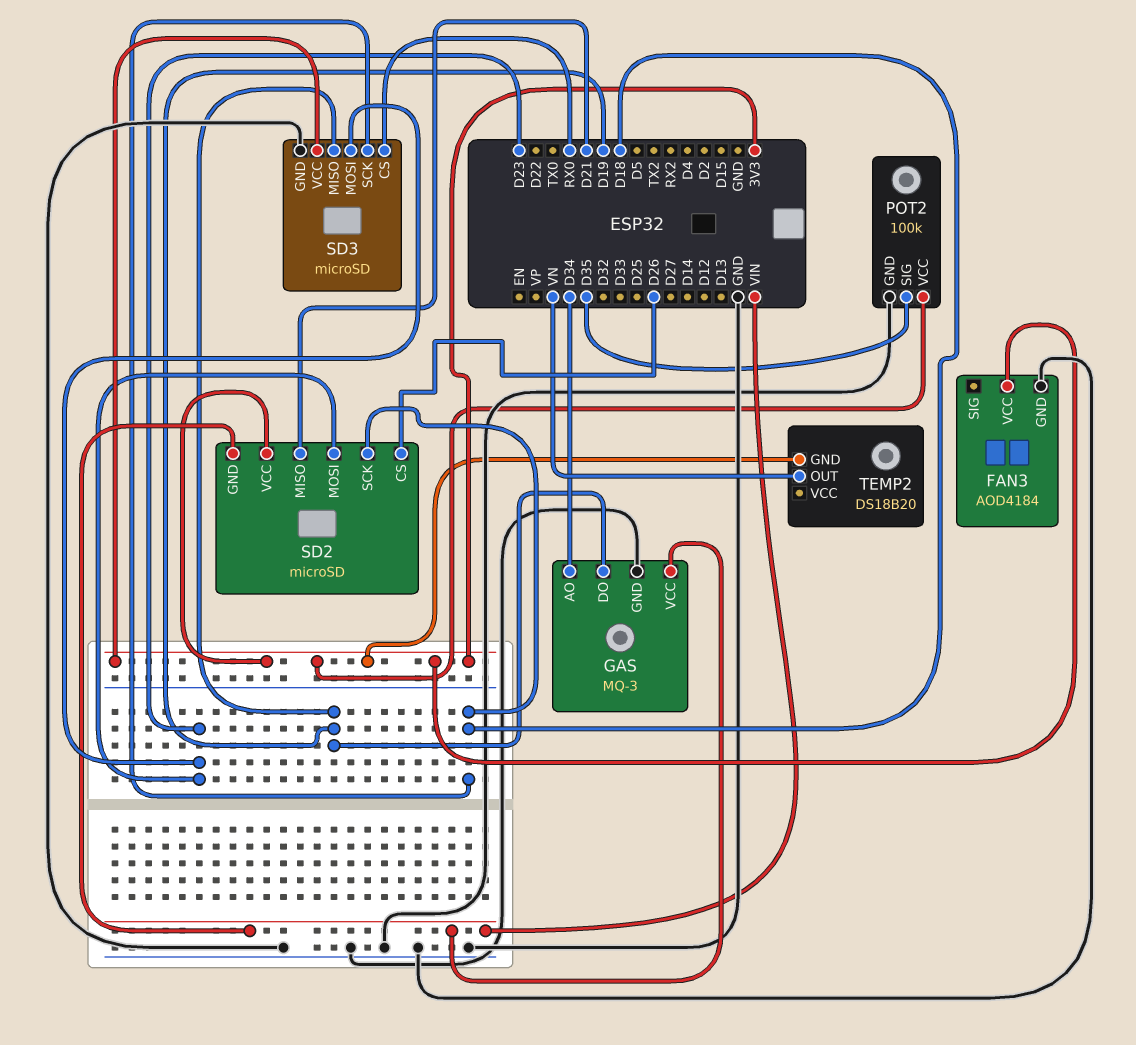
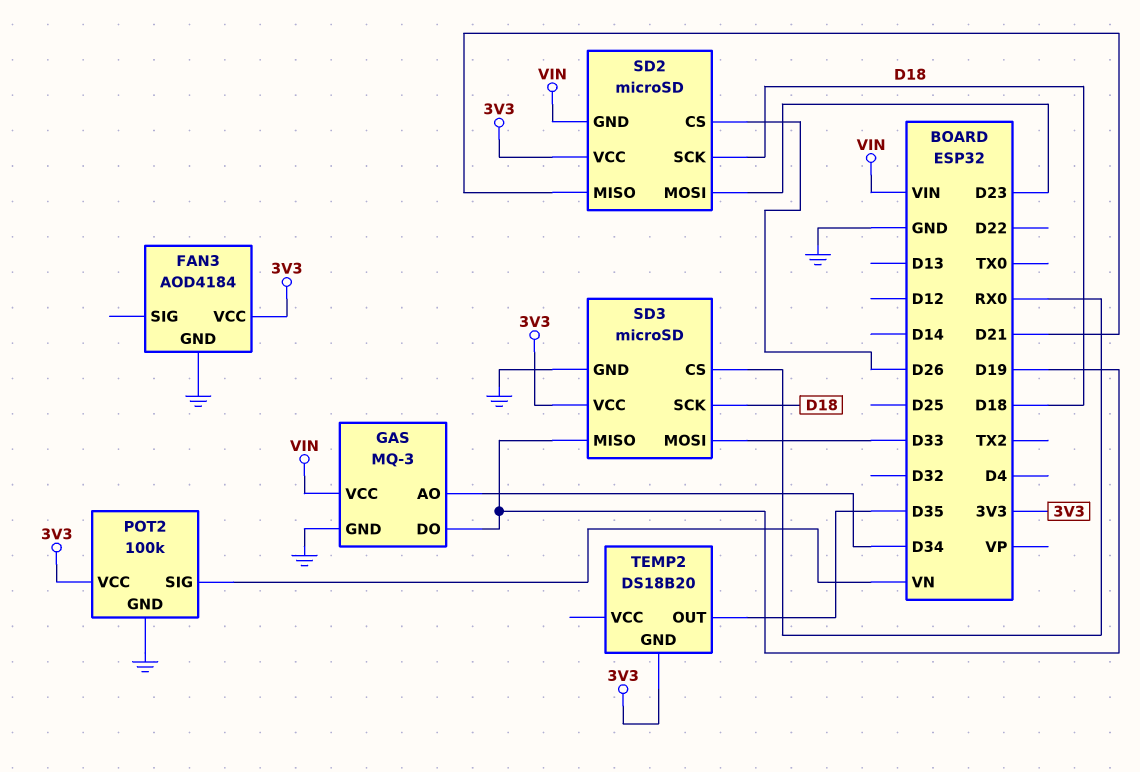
POT2 pin SIG: D35 -> VN
SD3 pin MOSI: D23 -> D33
TEMP2 pin OUT: VN -> D35

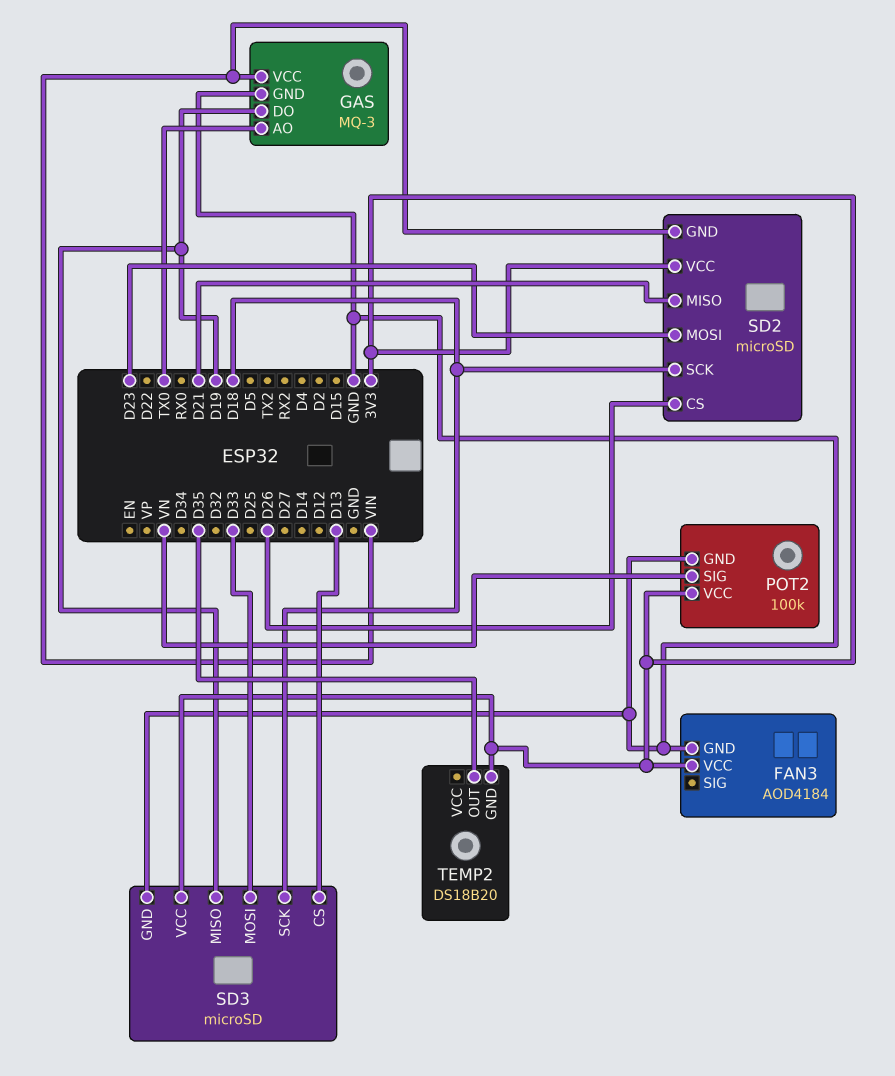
GAS pin AO: D34 -> TX0
SD3 pin CS: RX0 -> D13

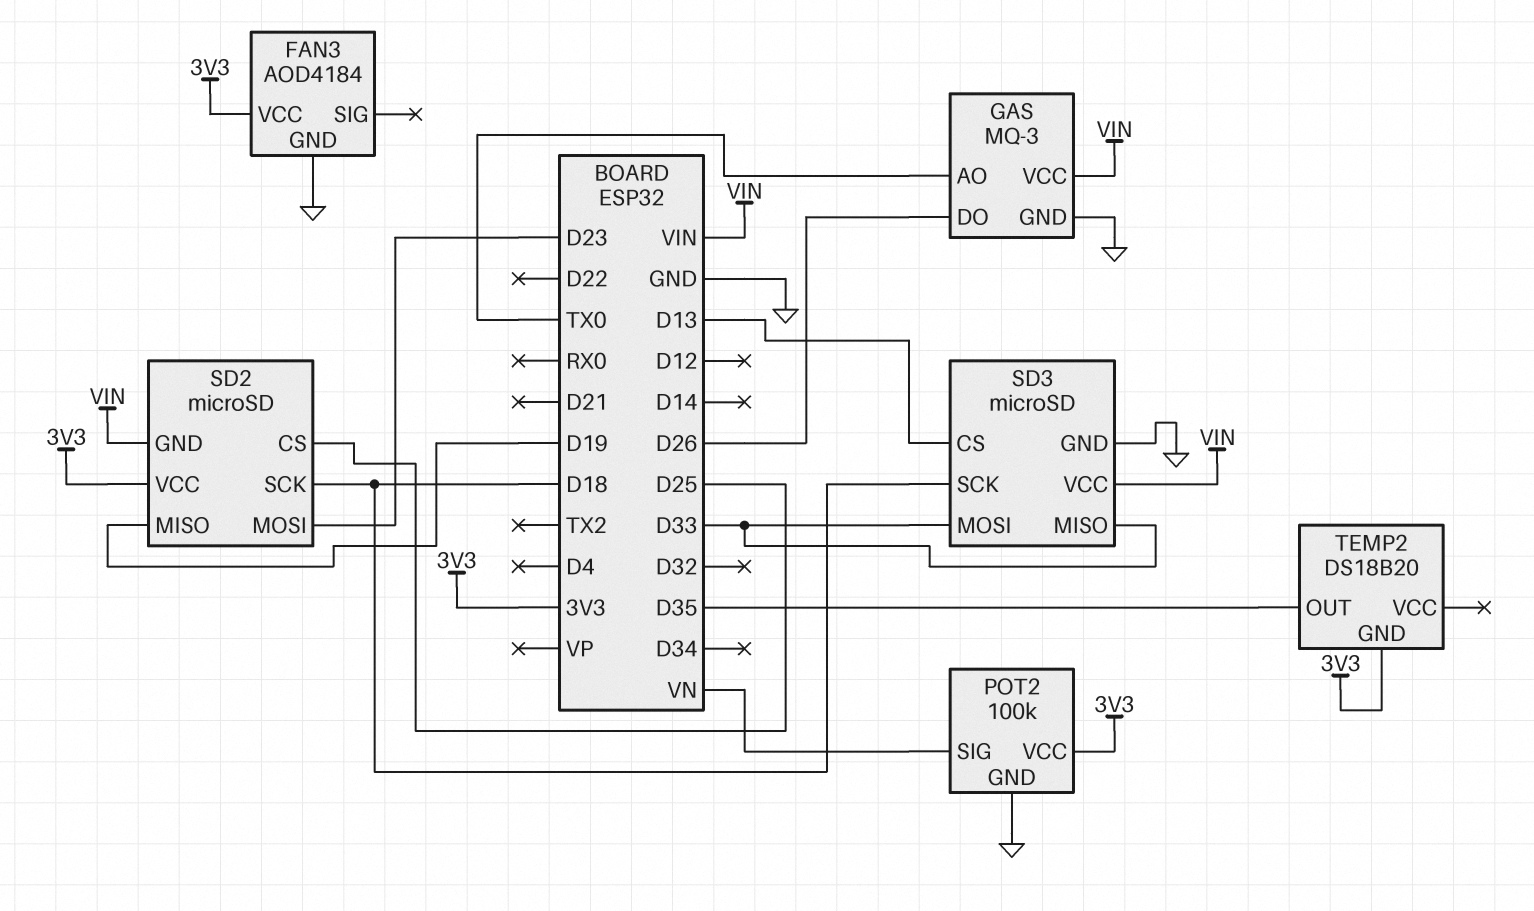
GAS pin DO: D19 -> D26
SD2 pin CS: D26 -> D25
SD2 pin MISO: D21 -> D19
SD3 pin MISO: D19 -> D33
SD3 pin VCC: 3V3 -> VIN

